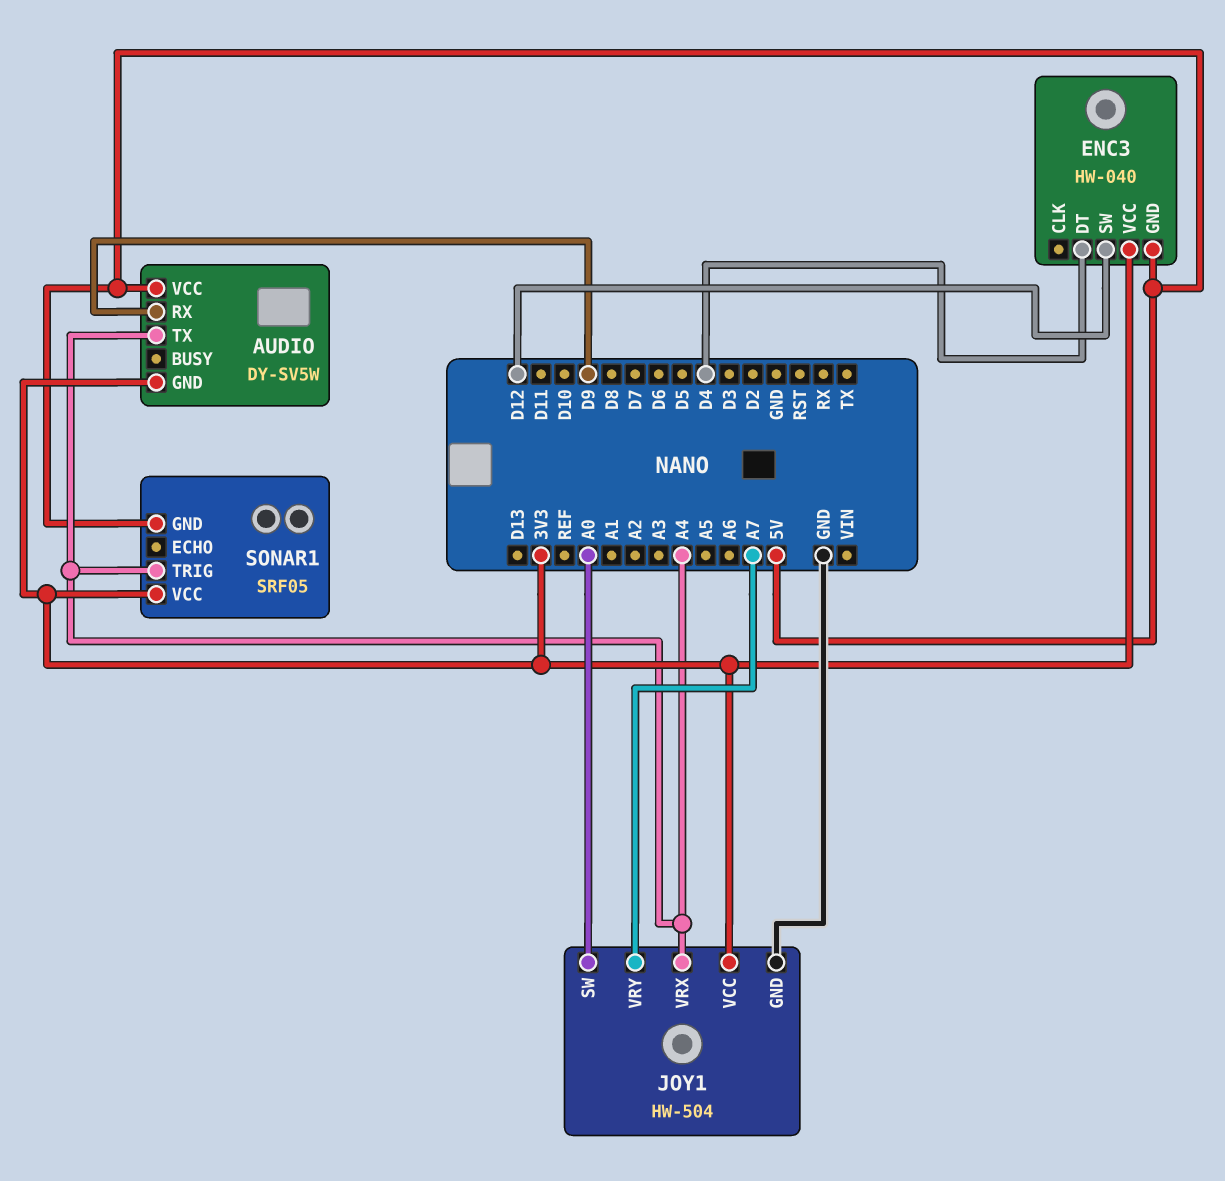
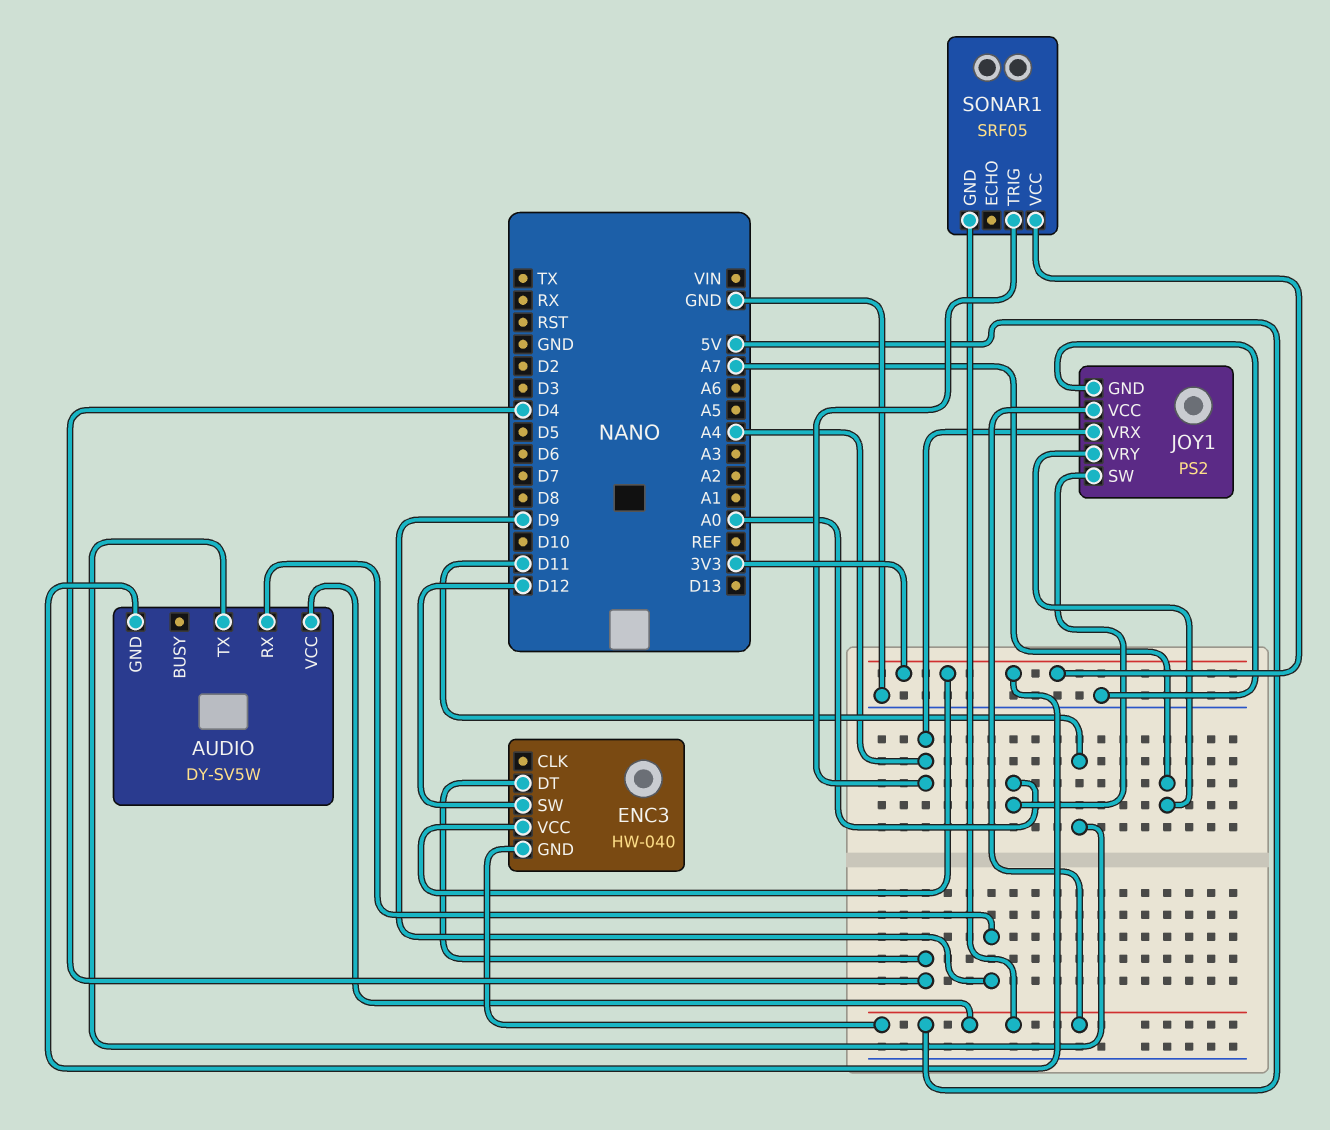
AUDIO pin TX: A4 -> D11
JOY1: HW-504 -> PS2
JOY1 pin VCC: 3V3 -> 5V

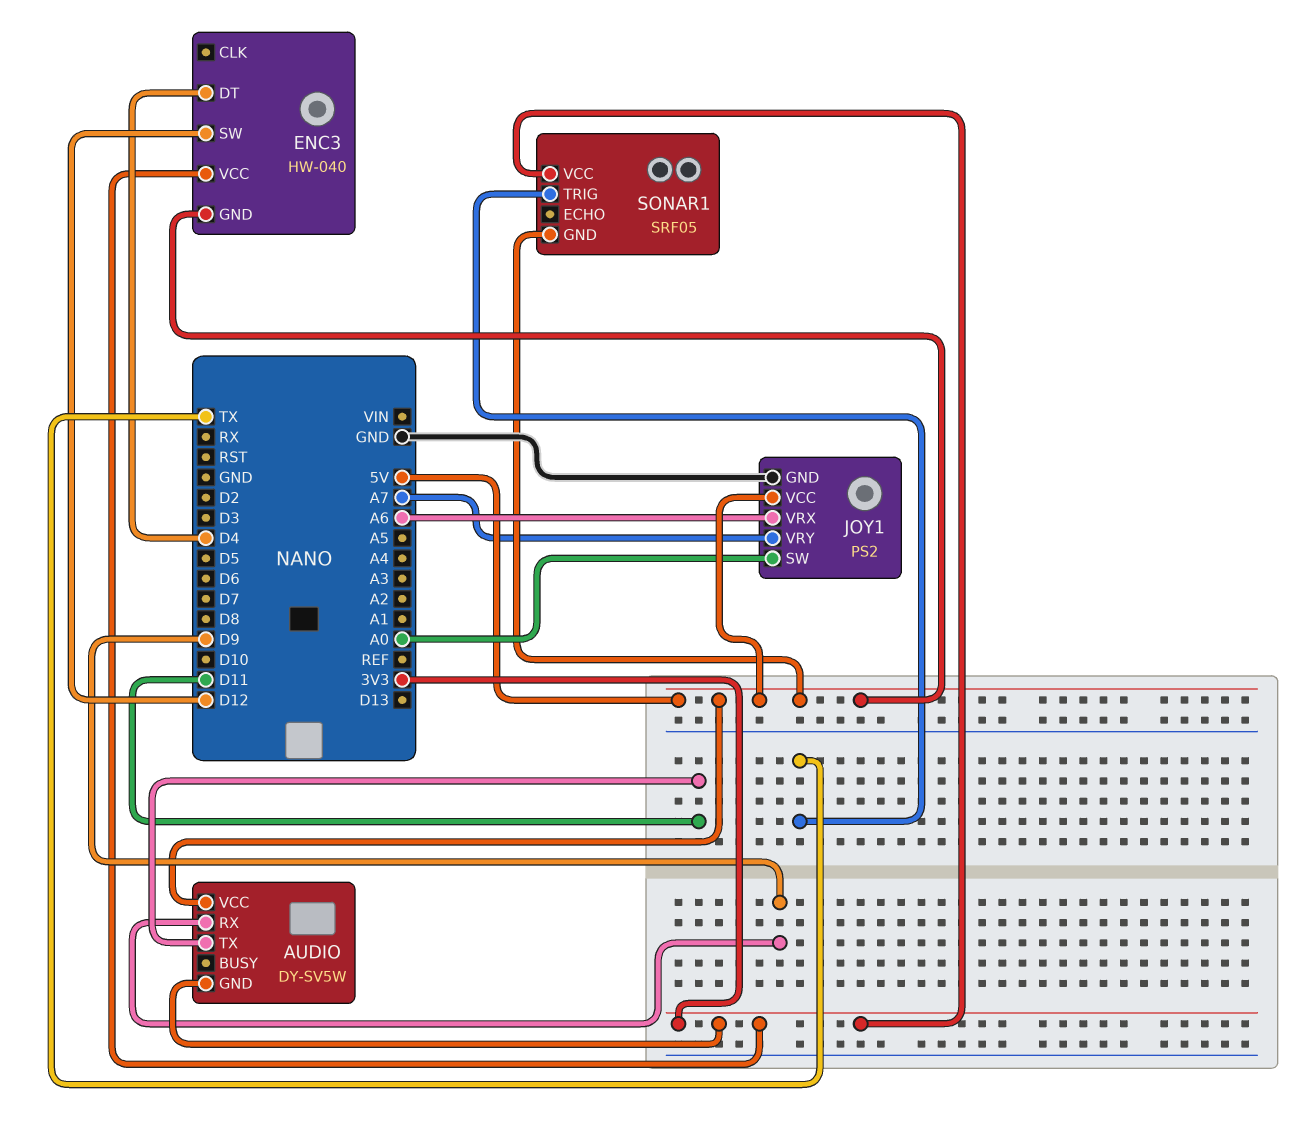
JOY1 pin VRX: A4 -> A6
SONAR1 pin TRIG: A4 -> TX

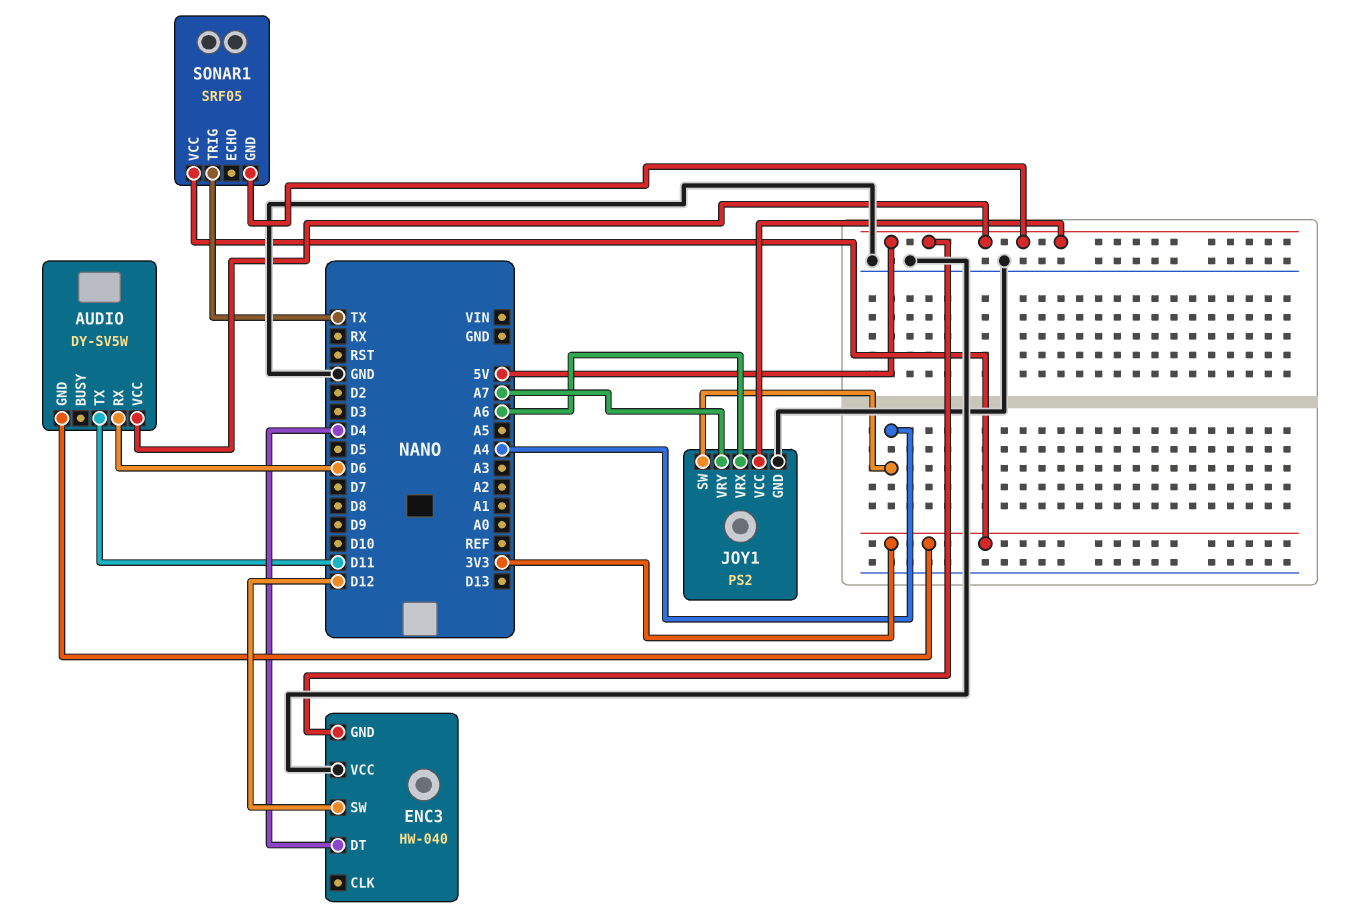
AUDIO pin RX: D9 -> D6
ENC3 pin VCC: 3V3 -> GND
JOY1 pin SW: A0 -> A4

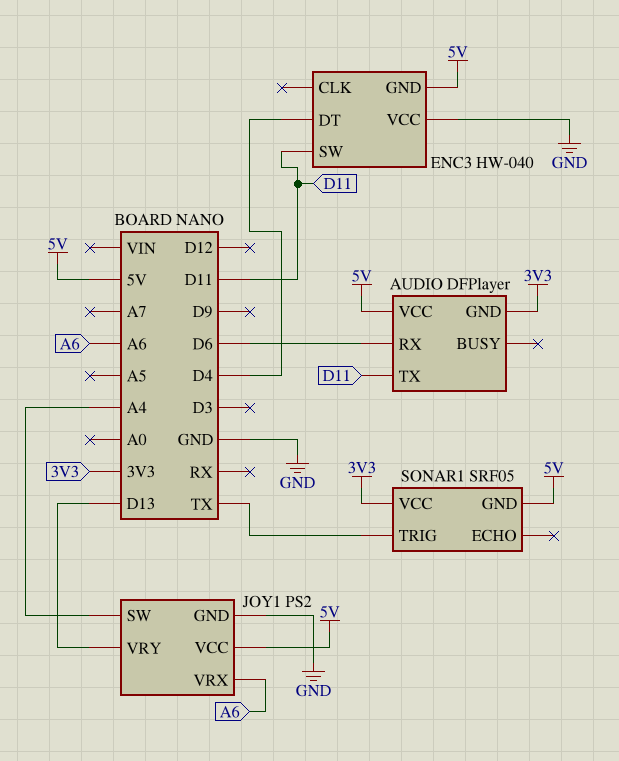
AUDIO: DY-SV5W -> DFPlayer
ENC3 pin SW: D12 -> D11
JOY1 pin VRY: A7 -> D13

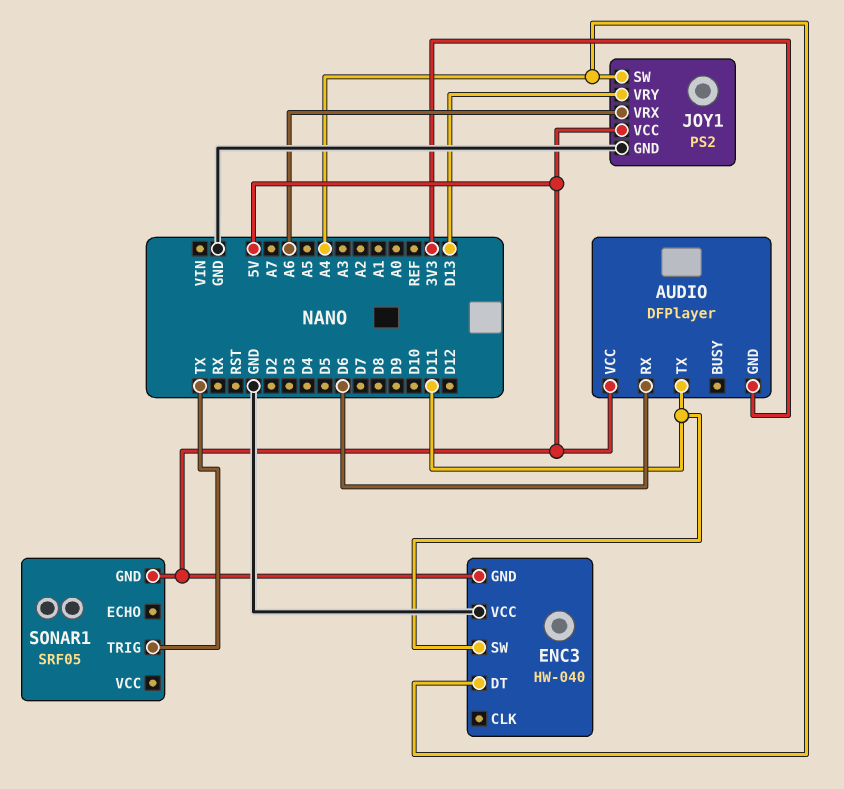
ENC3 pin DT: D4 -> A4
SONAR1 pin VCC: 3V3 -> none

